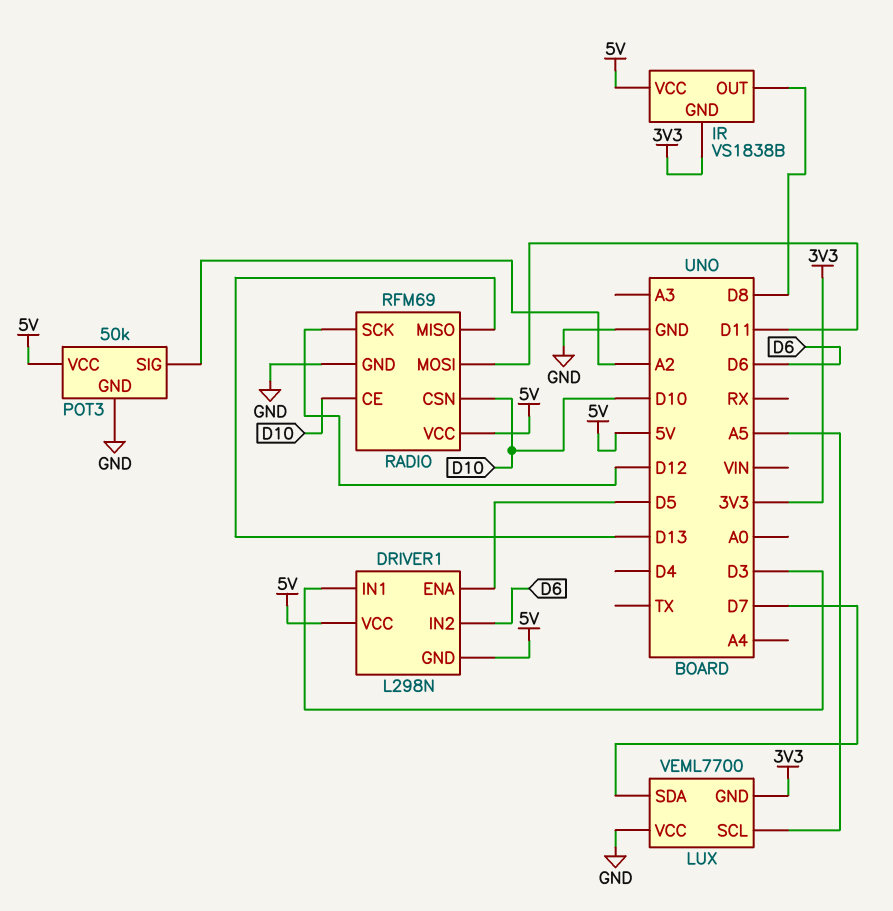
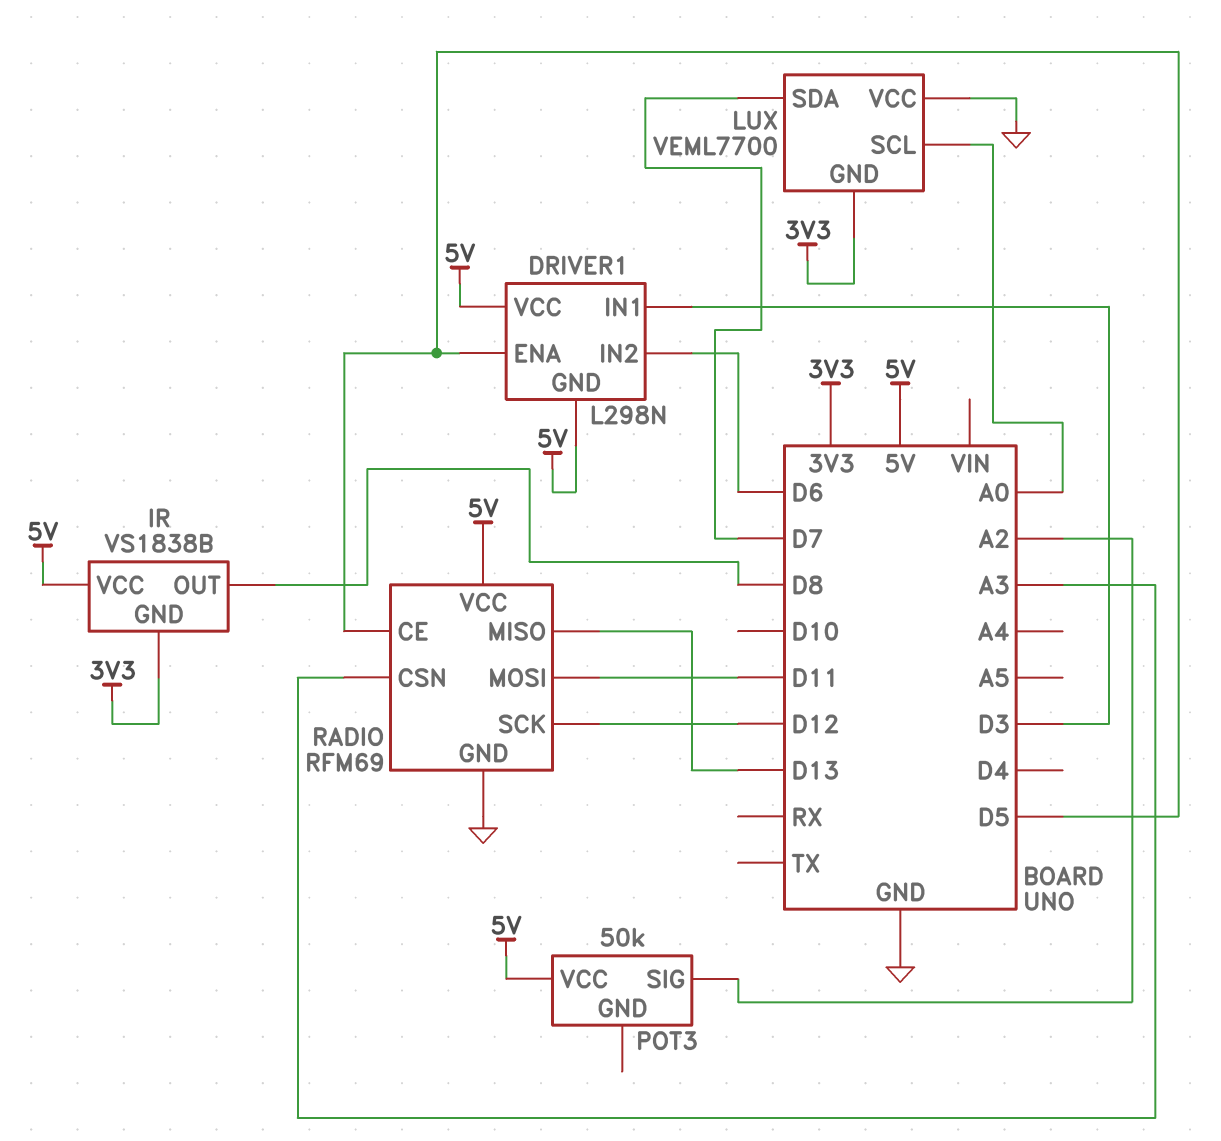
LUX pin SCL: A5 -> A0
POT3 pin GND: GND -> none
RADIO pin CE: D10 -> D5
RADIO pin CSN: D10 -> A3

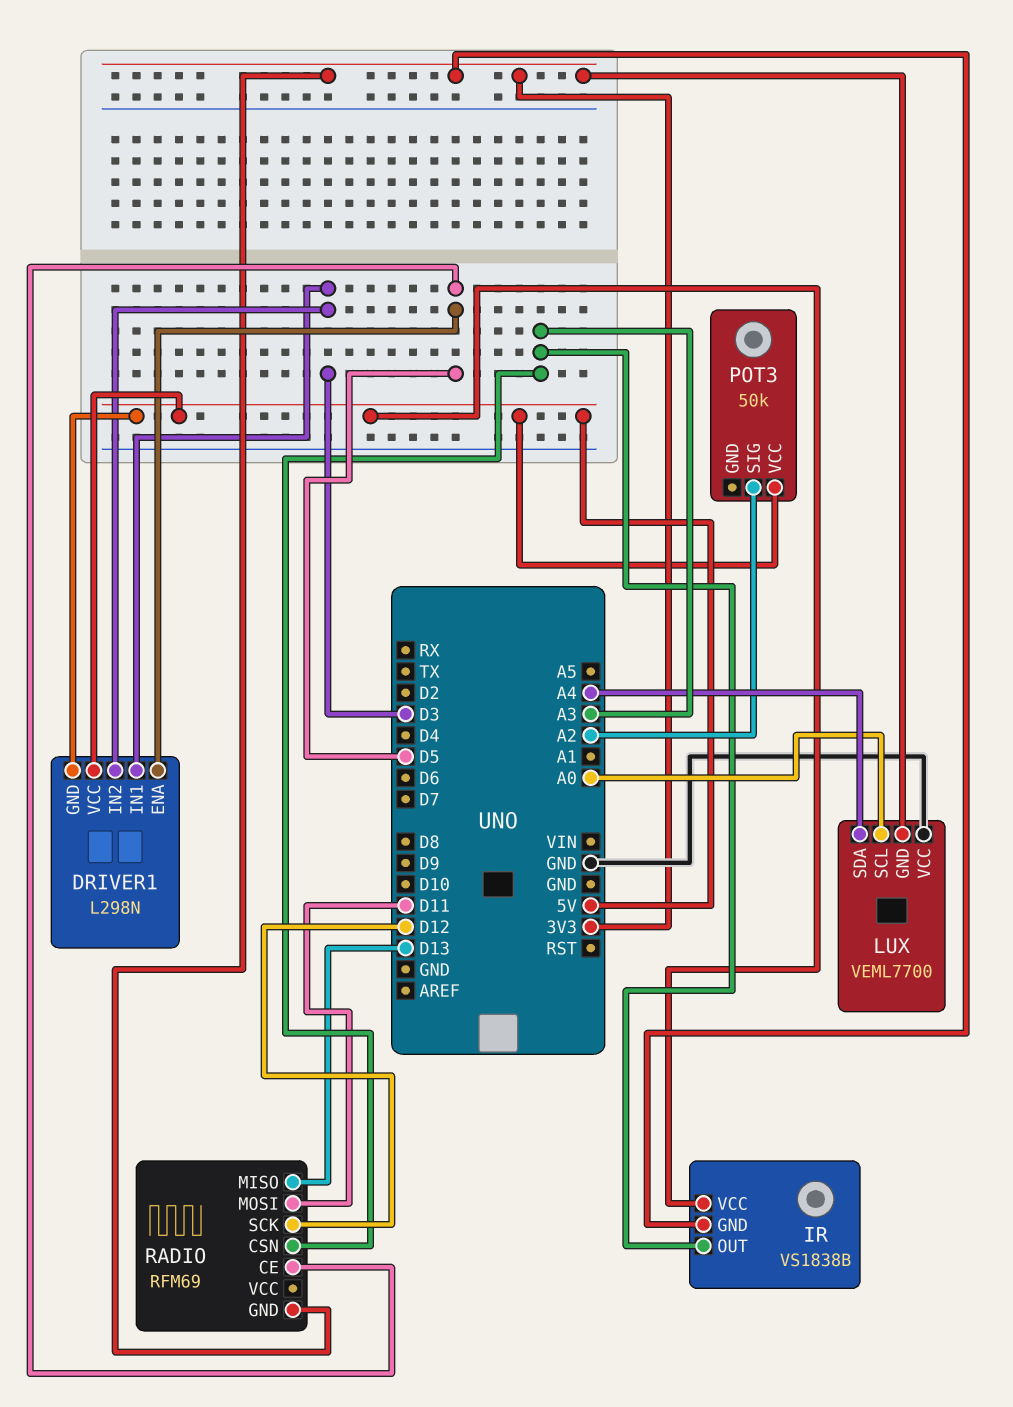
DRIVER1 pin IN2: D6 -> D3
IR pin OUT: D8 -> A3
LUX pin SDA: D7 -> A4
RADIO pin GND: GND -> 3V3
RADIO pin VCC: 5V -> none

